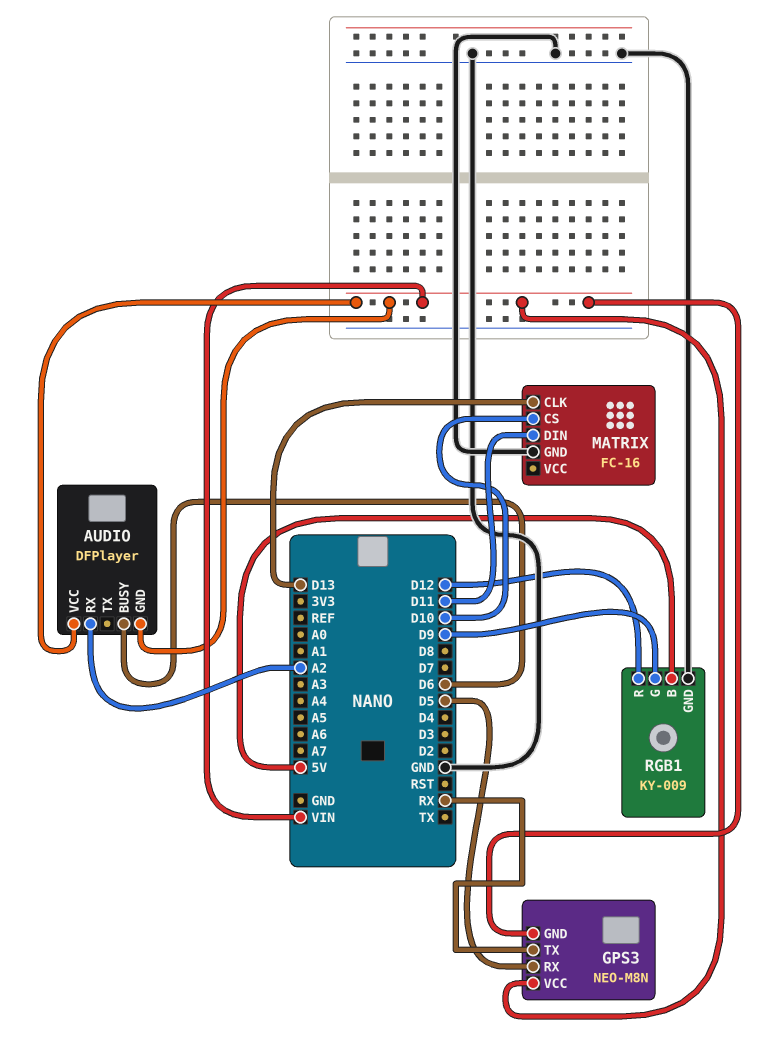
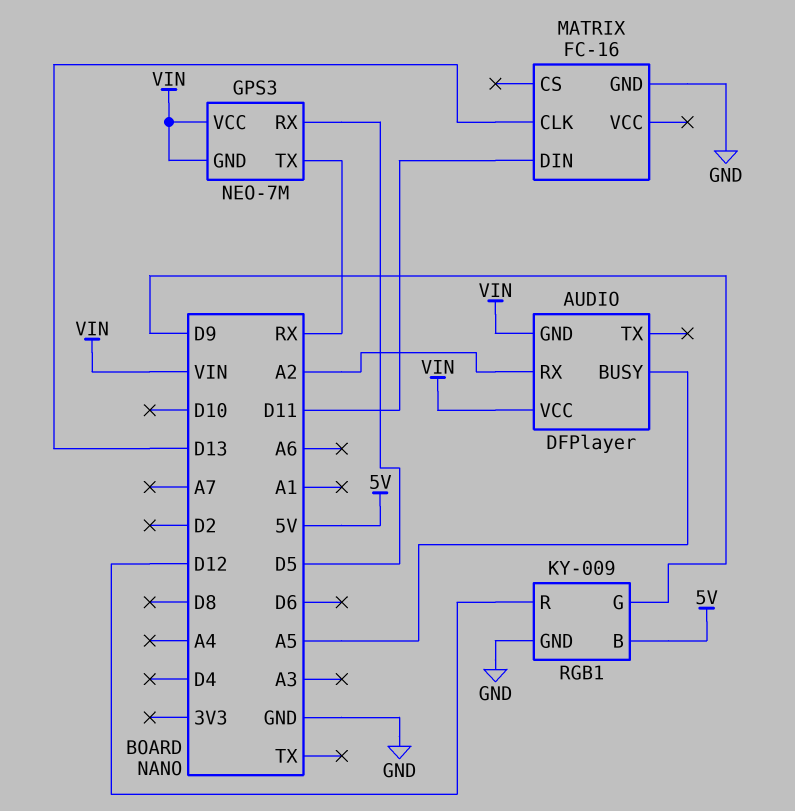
AUDIO pin BUSY: D6 -> A5
GPS3: NEO-M8N -> NEO-7M
MATRIX pin CS: D10 -> none

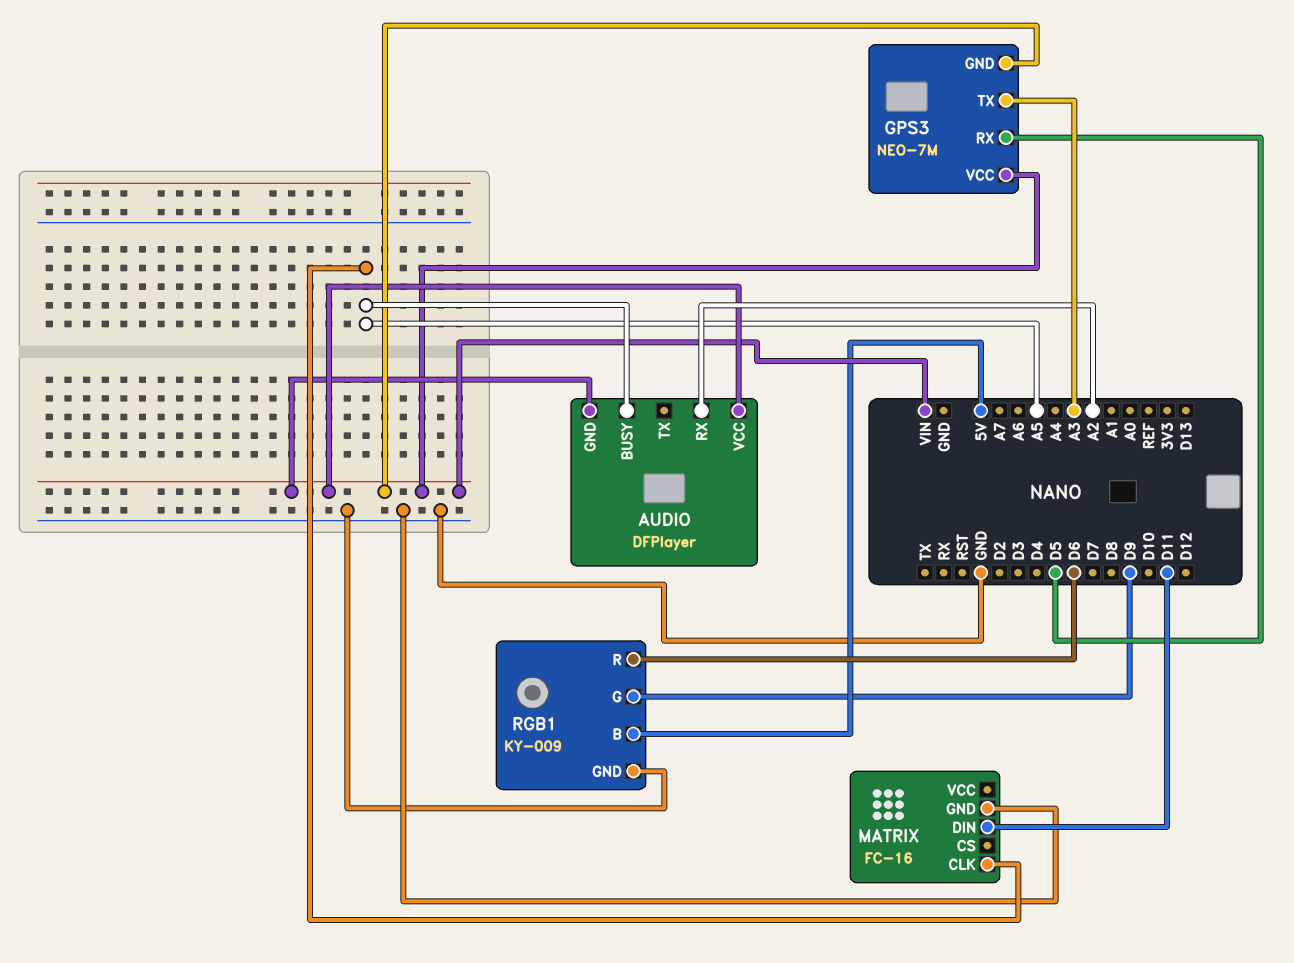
GPS3 pin TX: RX -> A3
MATRIX pin CLK: D13 -> A5
RGB1 pin R: D12 -> D6

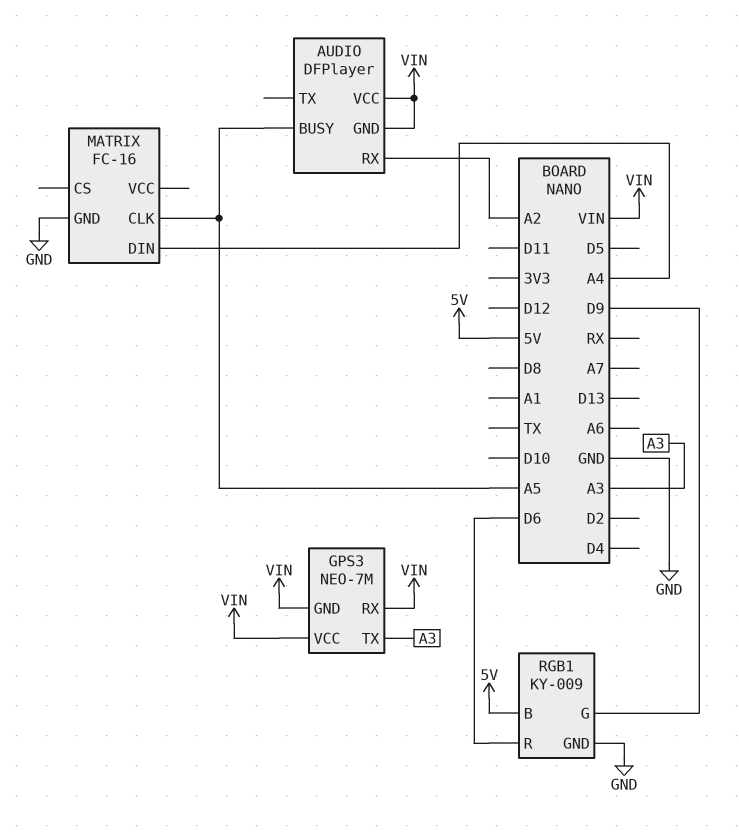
GPS3 pin RX: D5 -> VIN
MATRIX pin DIN: D11 -> A4

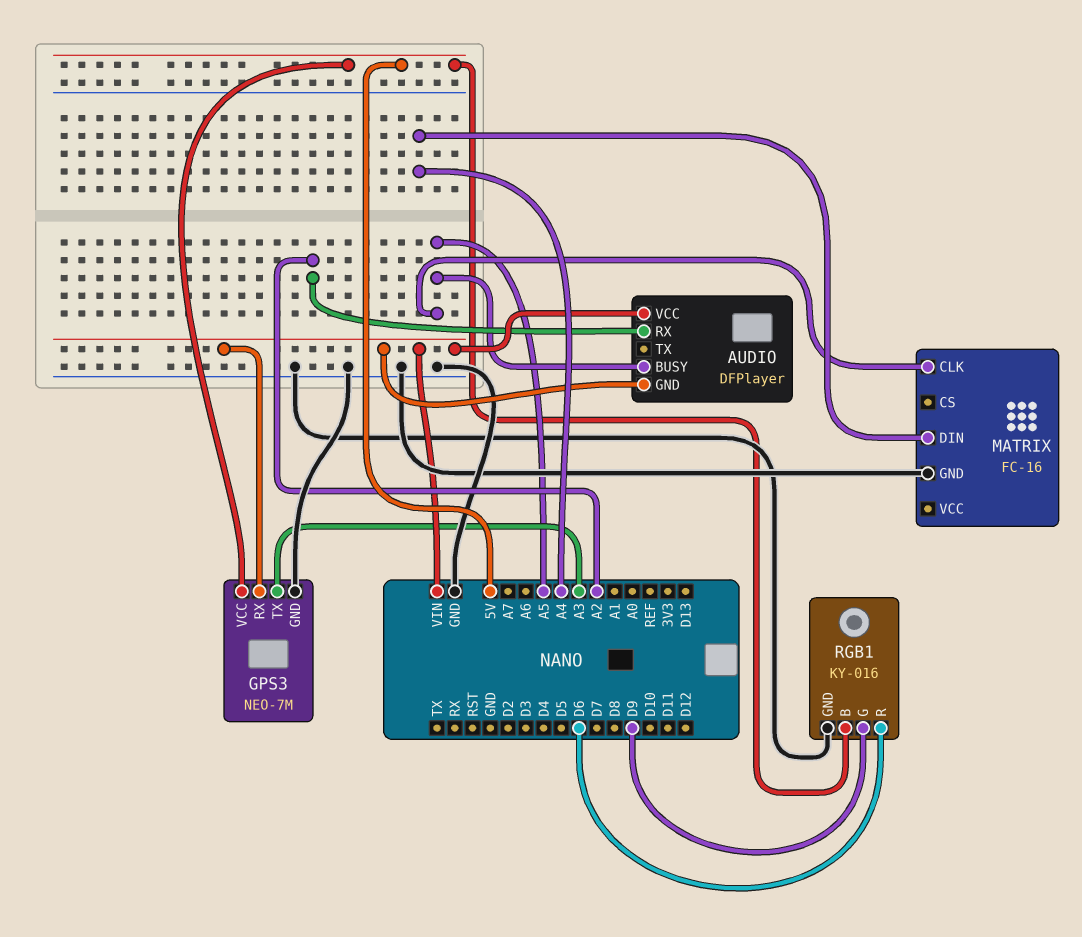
GPS3 pin GND: VIN -> GND
GPS3 pin VCC: VIN -> 5V
RGB1: KY-009 -> KY-016

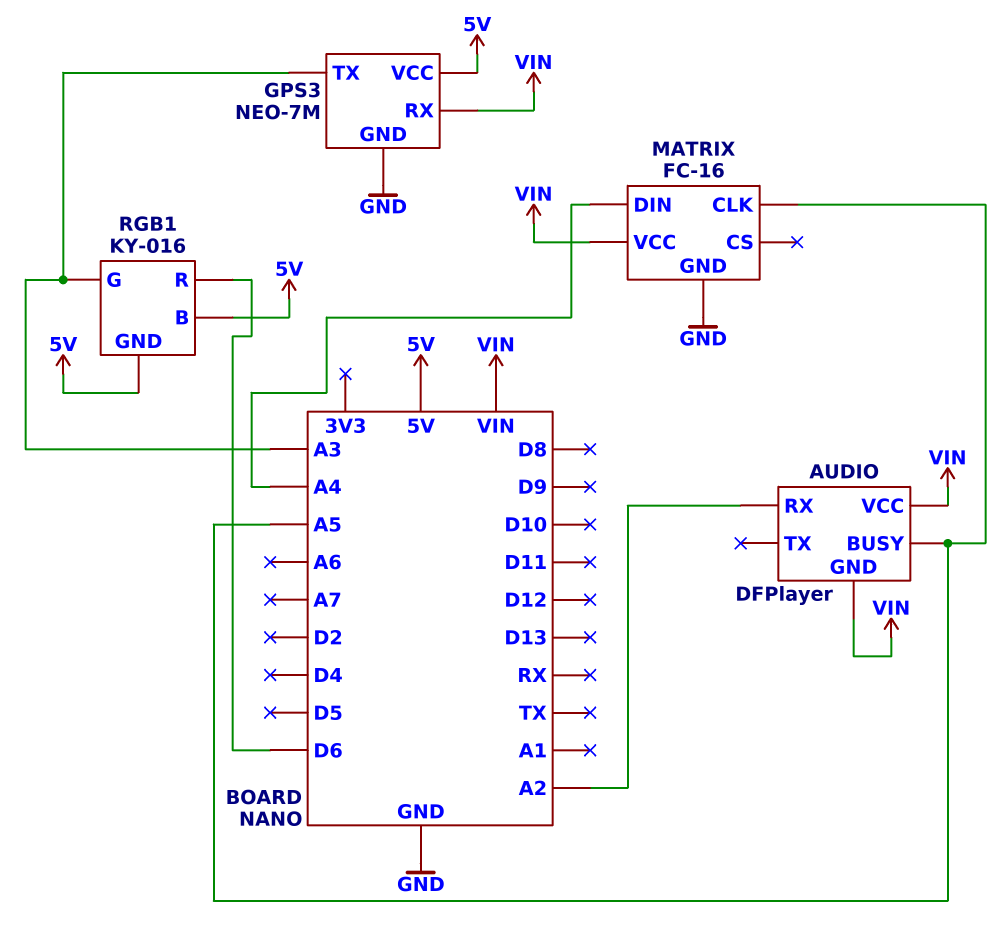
MATRIX pin VCC: none -> VIN
RGB1 pin G: D9 -> A3
RGB1 pin GND: GND -> 5V

